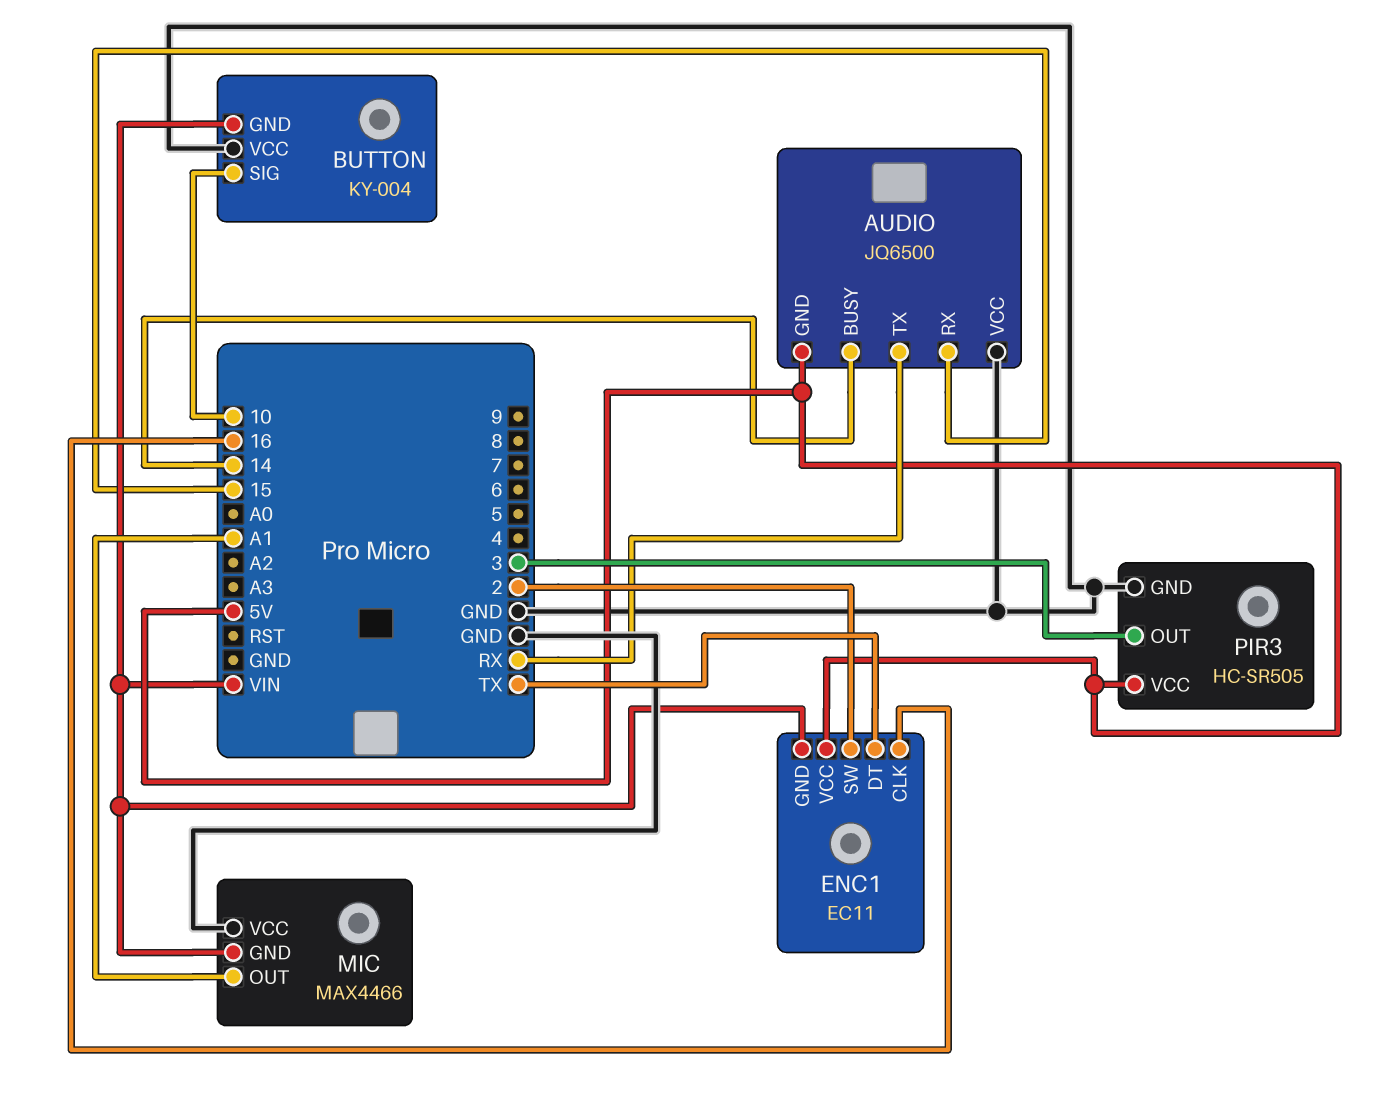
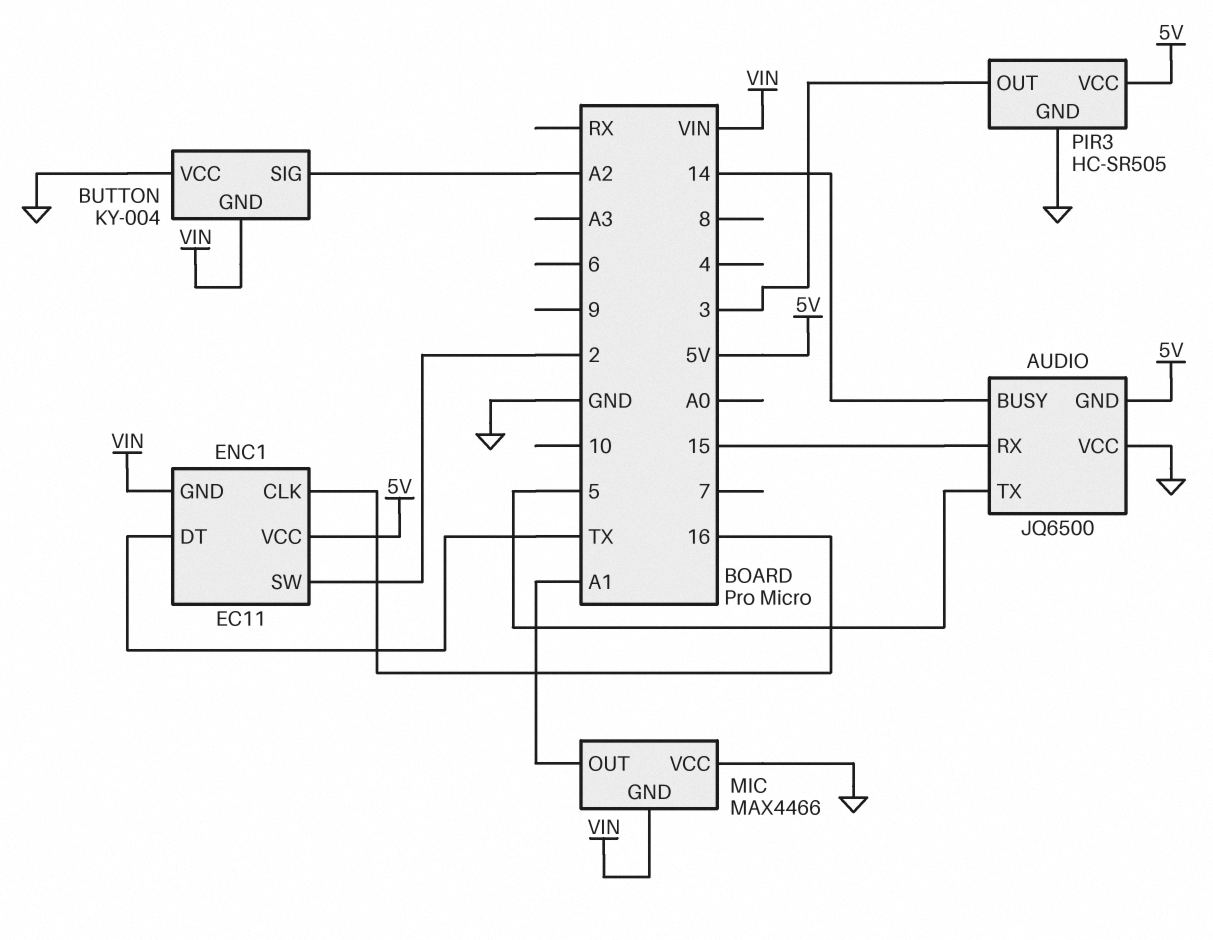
AUDIO pin TX: RX -> 5
BUTTON pin SIG: 10 -> A2

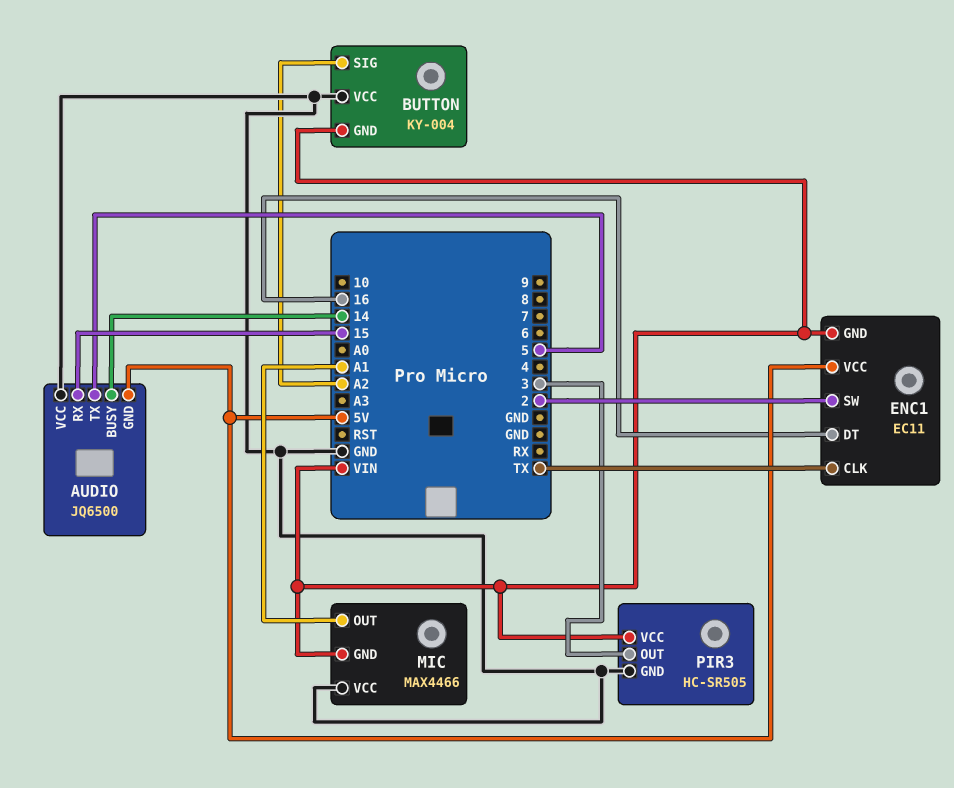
ENC1 pin CLK: 16 -> TX
ENC1 pin DT: TX -> 16
PIR3 pin VCC: 5V -> VIN

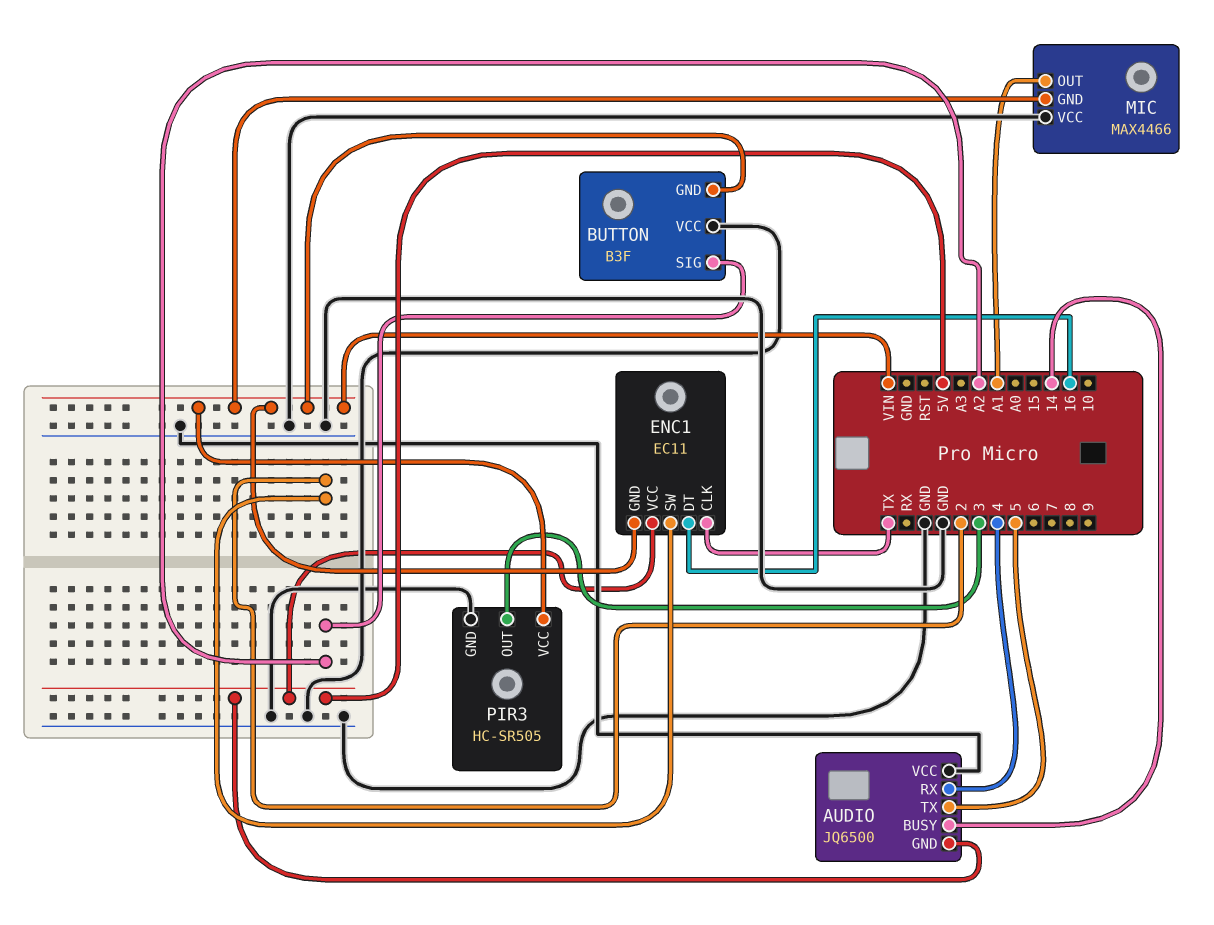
AUDIO pin RX: 15 -> 4
BUTTON: KY-004 -> B3F

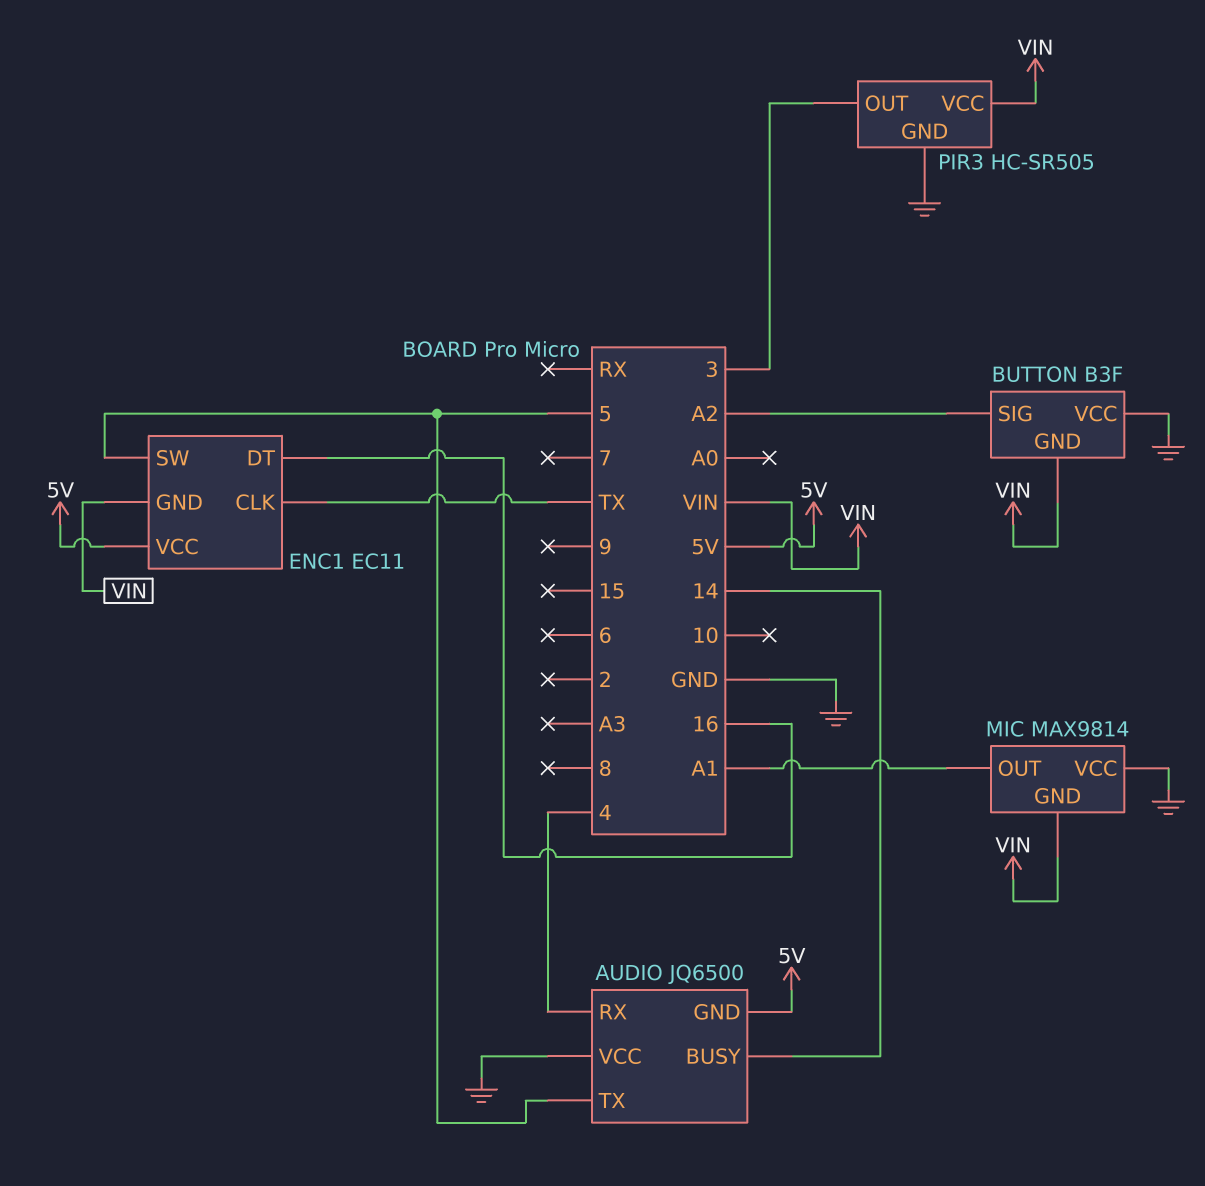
ENC1 pin SW: 2 -> 5
MIC: MAX4466 -> MAX9814

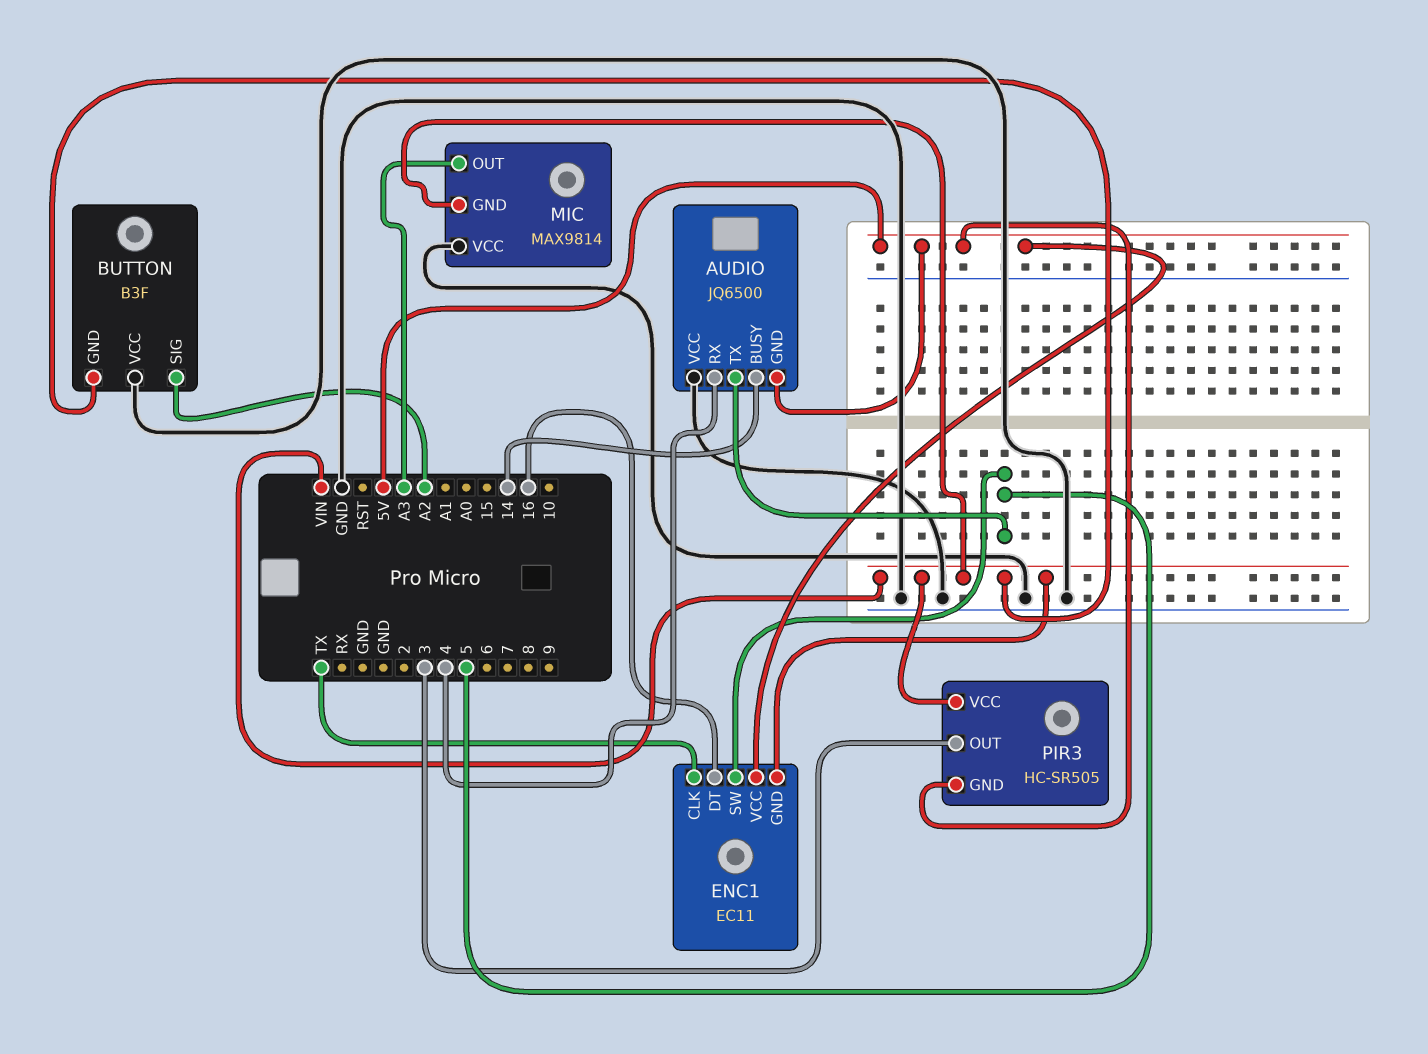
MIC pin OUT: A1 -> A3
PIR3 pin GND: GND -> 5V

